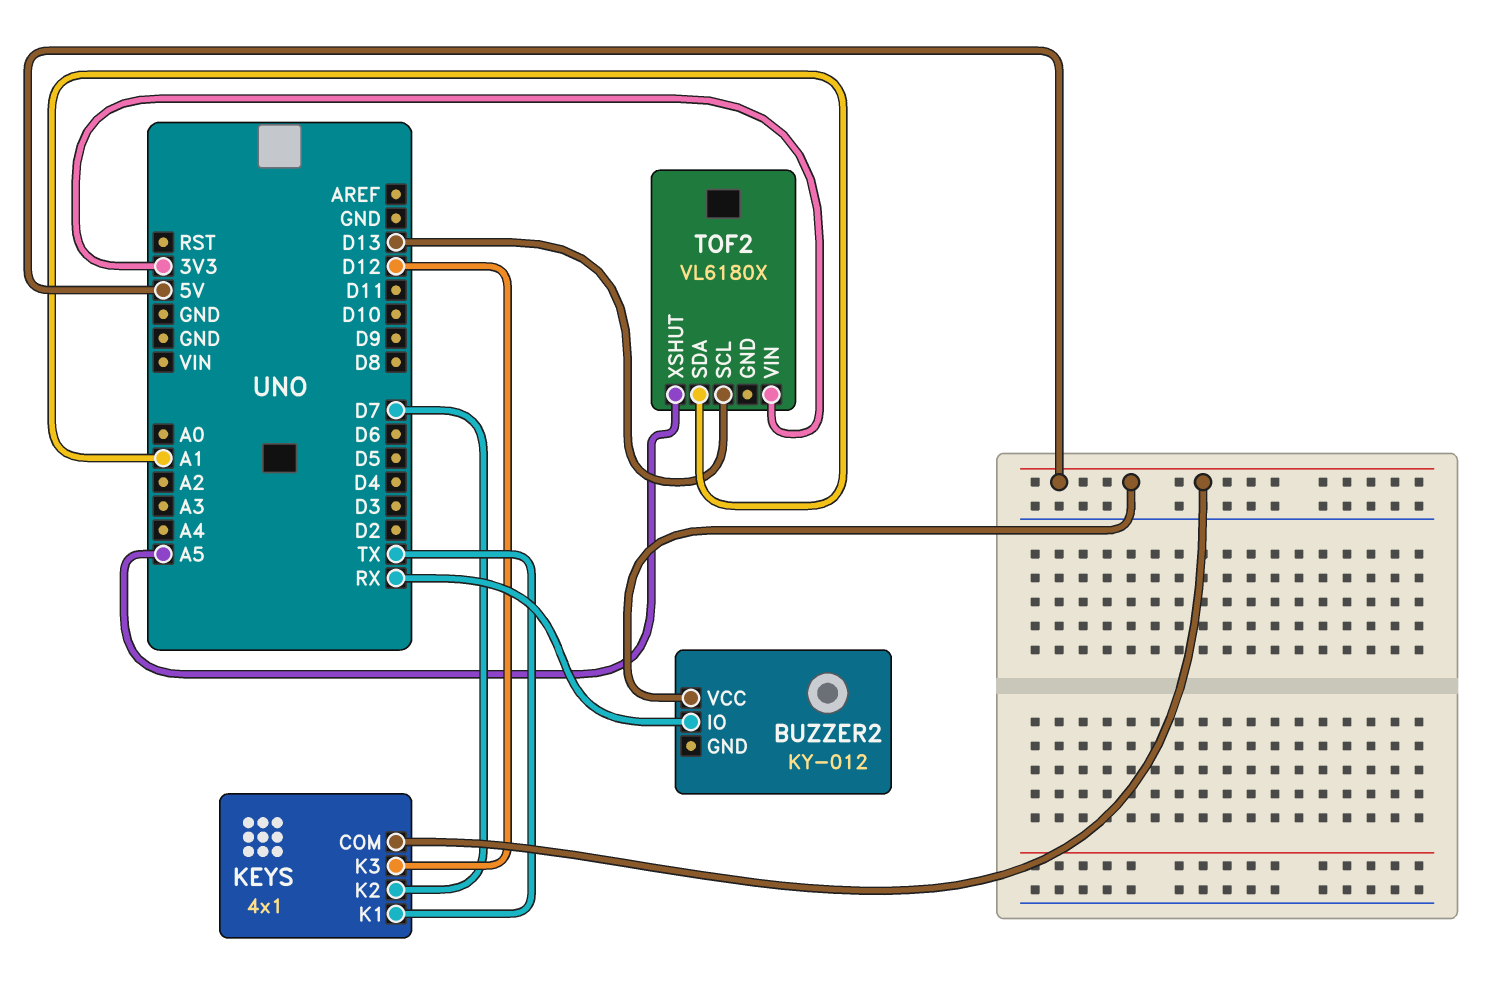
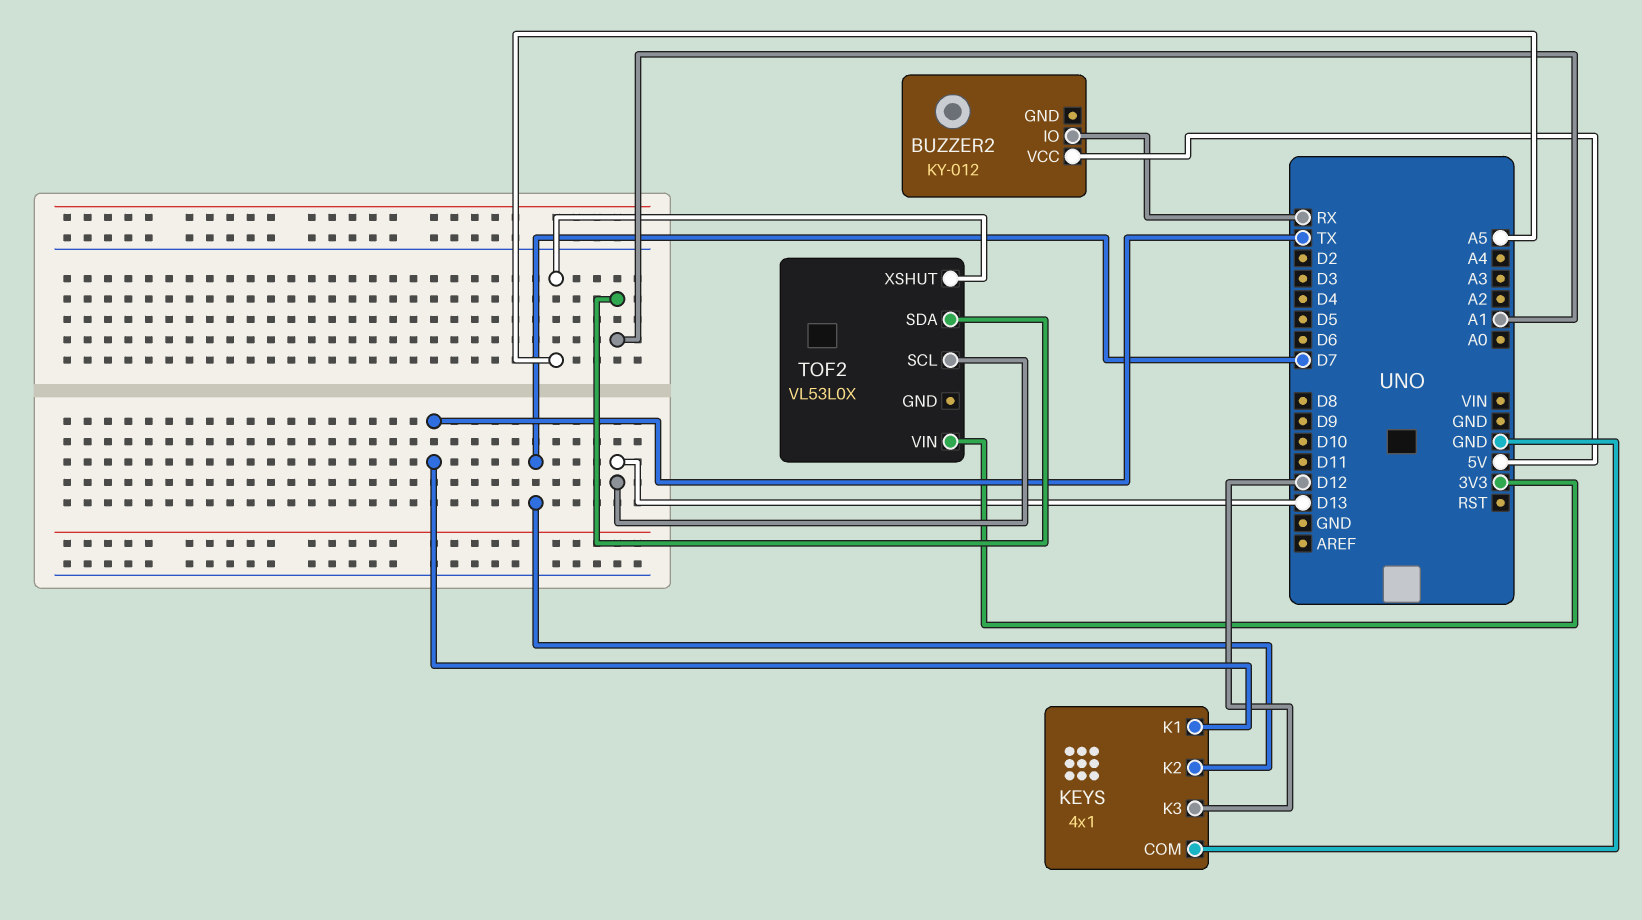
KEYS pin COM: 5V -> GND
TOF2: VL6180X -> VL53L0X

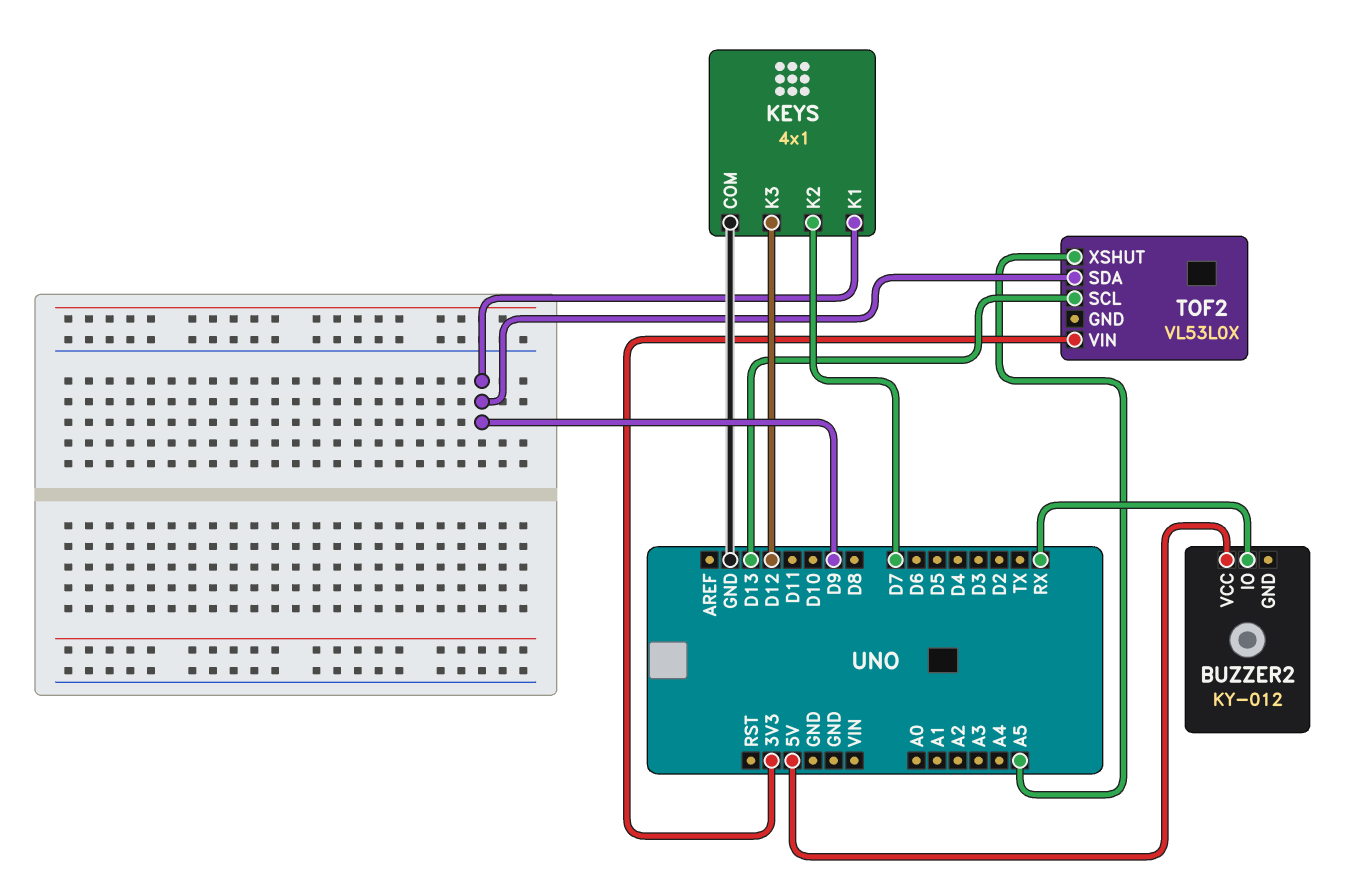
KEYS pin K1: TX -> D9
TOF2 pin SDA: A1 -> D9

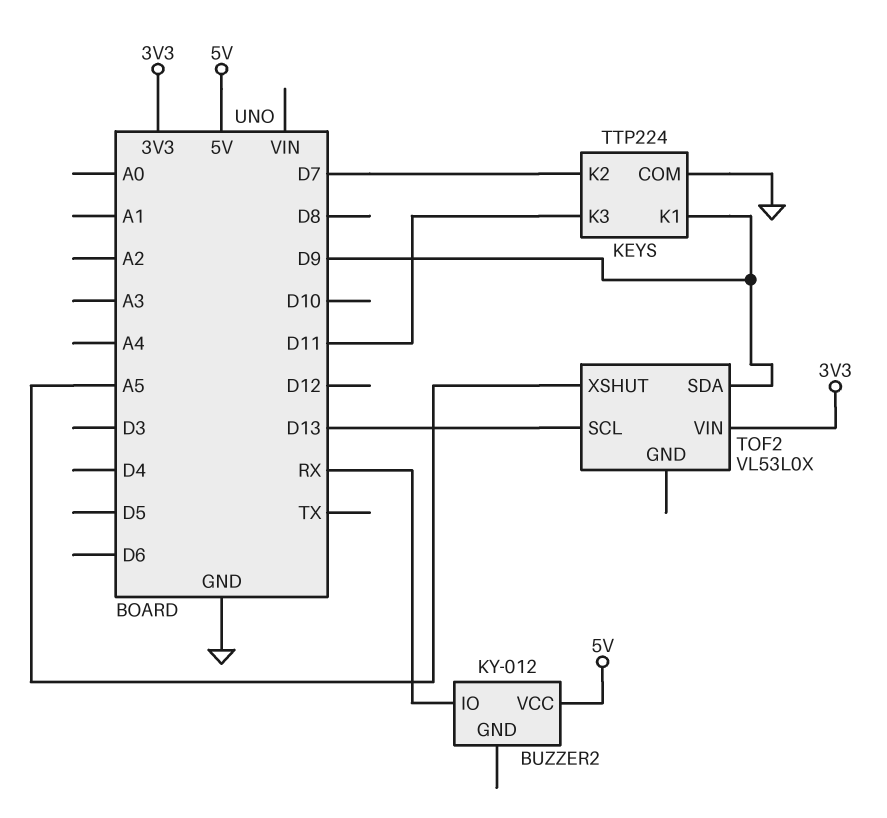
KEYS: 4x1 -> TTP224
KEYS pin K3: D12 -> D11

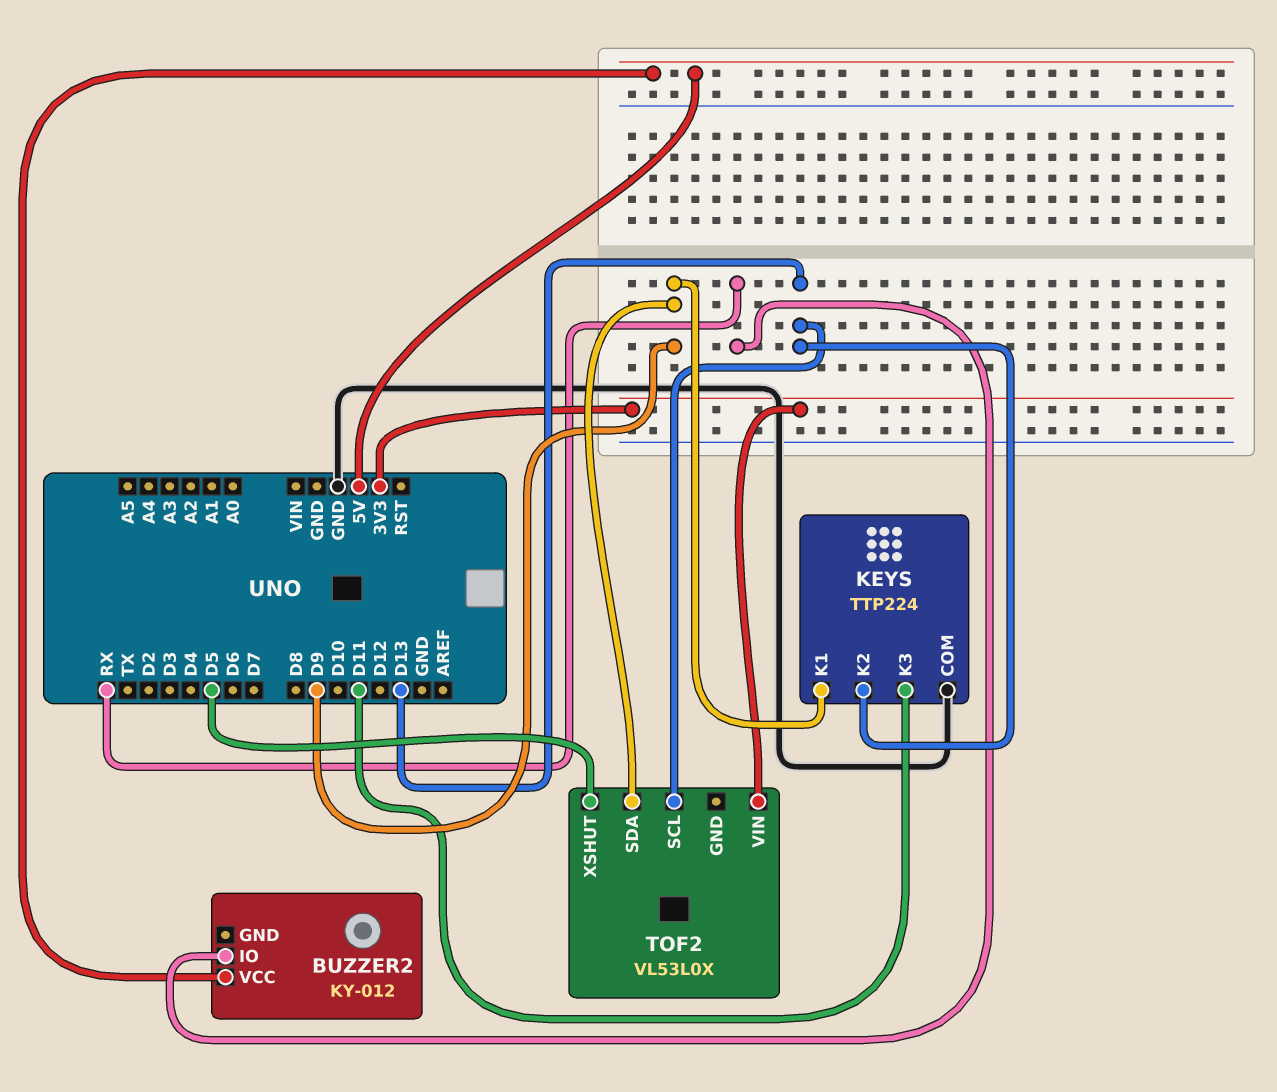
KEYS pin K2: D7 -> D13
TOF2 pin XSHUT: A5 -> D5

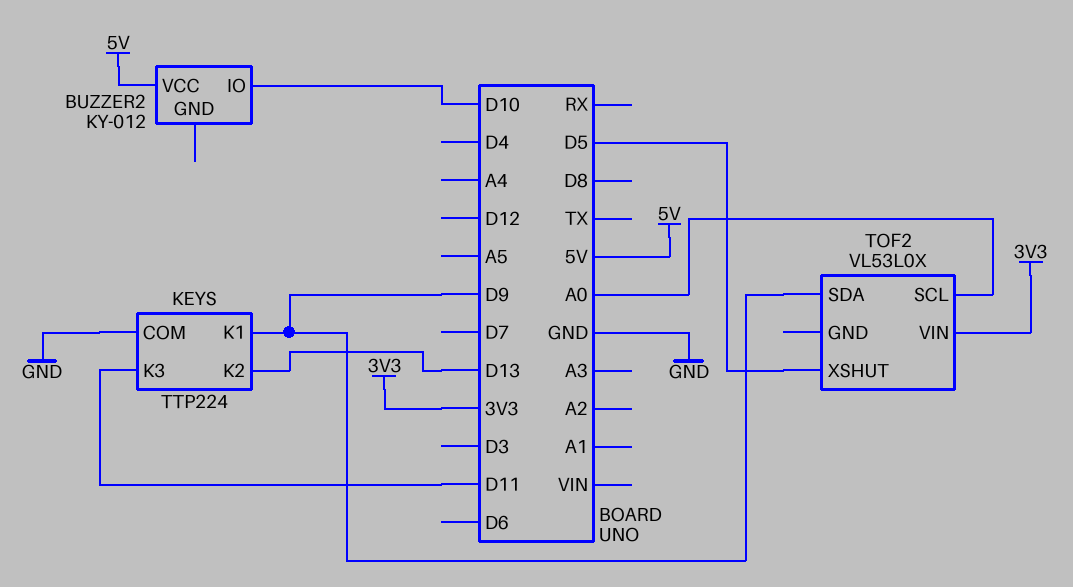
BUZZER2 pin IO: RX -> D10
TOF2 pin SCL: D13 -> A0

